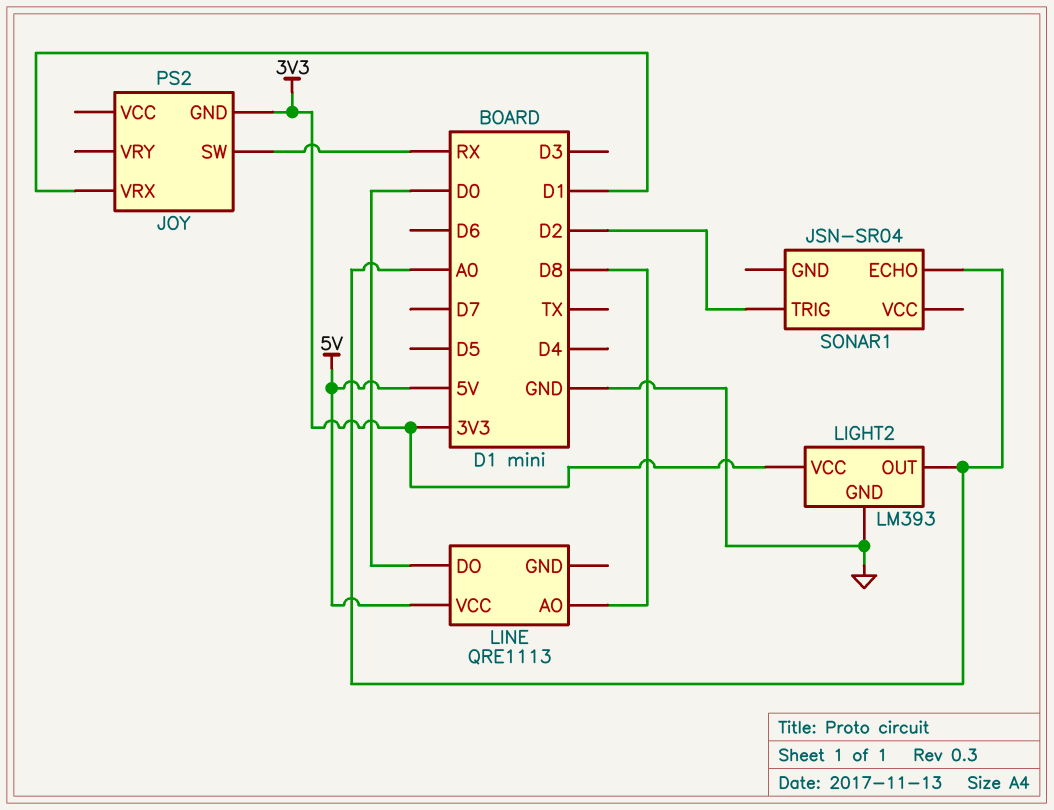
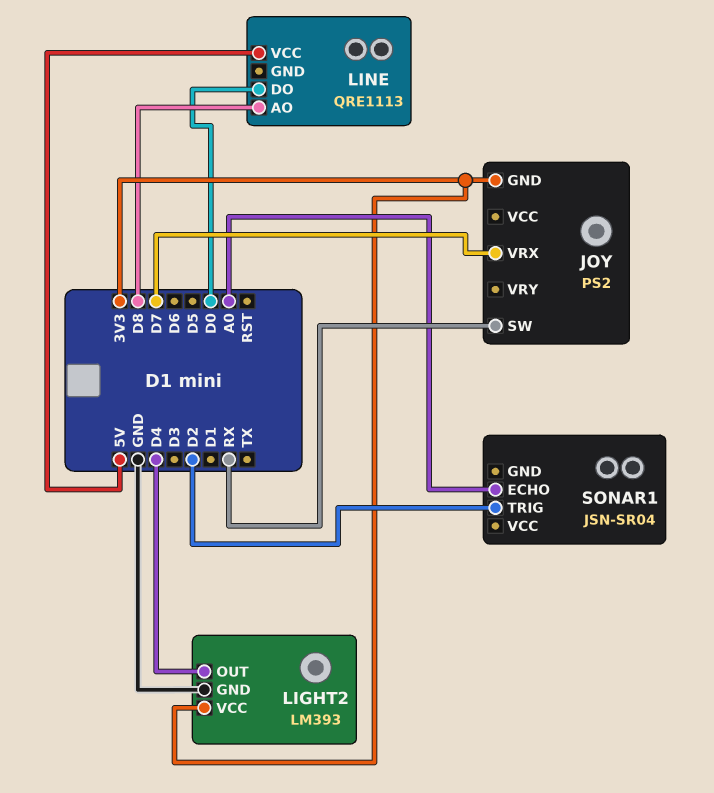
JOY pin VRX: D1 -> D7
LIGHT2 pin OUT: A0 -> D4

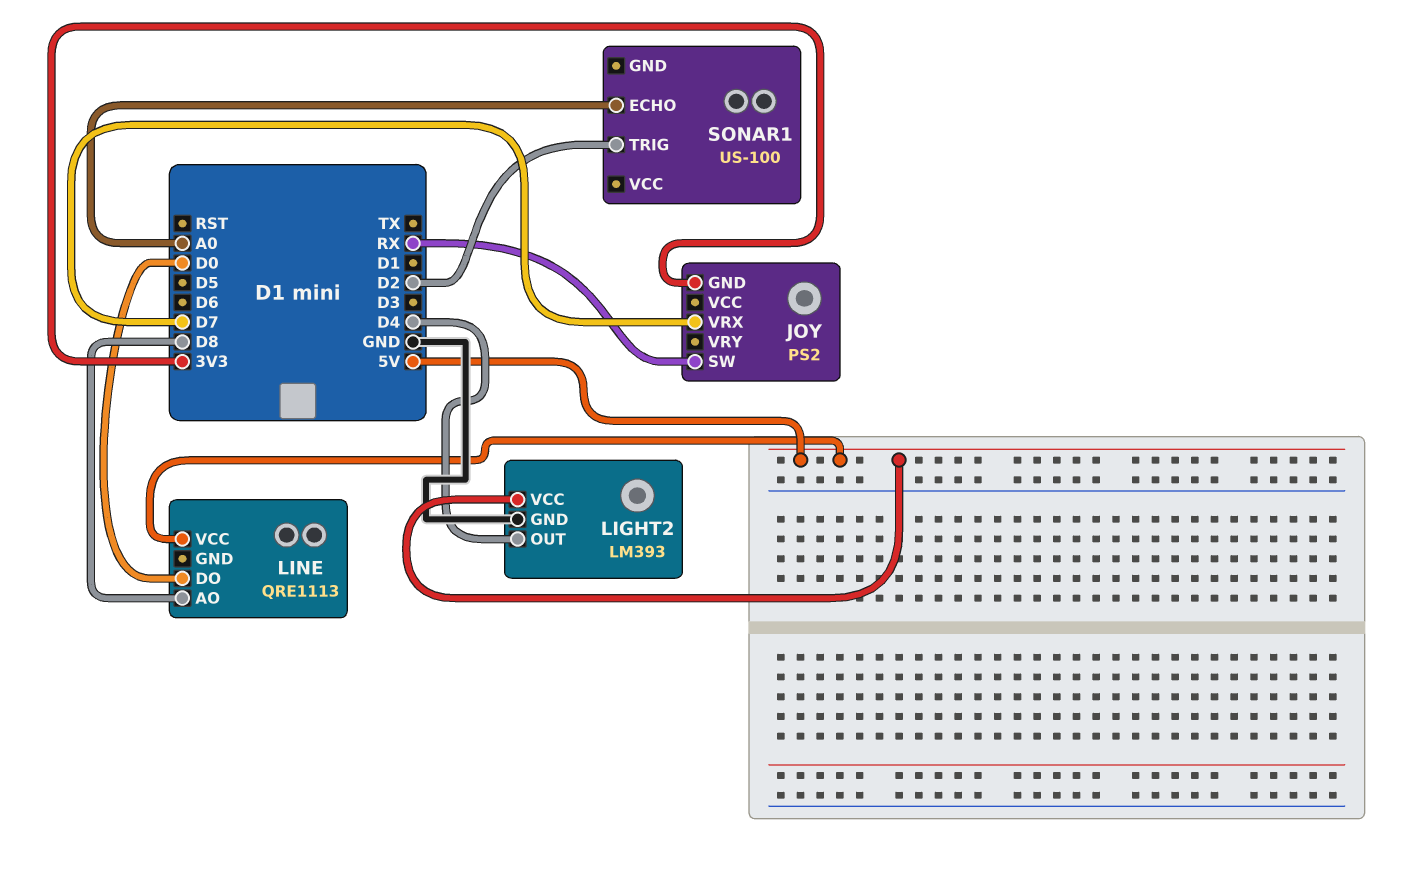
LIGHT2 pin VCC: 3V3 -> 5V
SONAR1: JSN-SR04 -> US-100

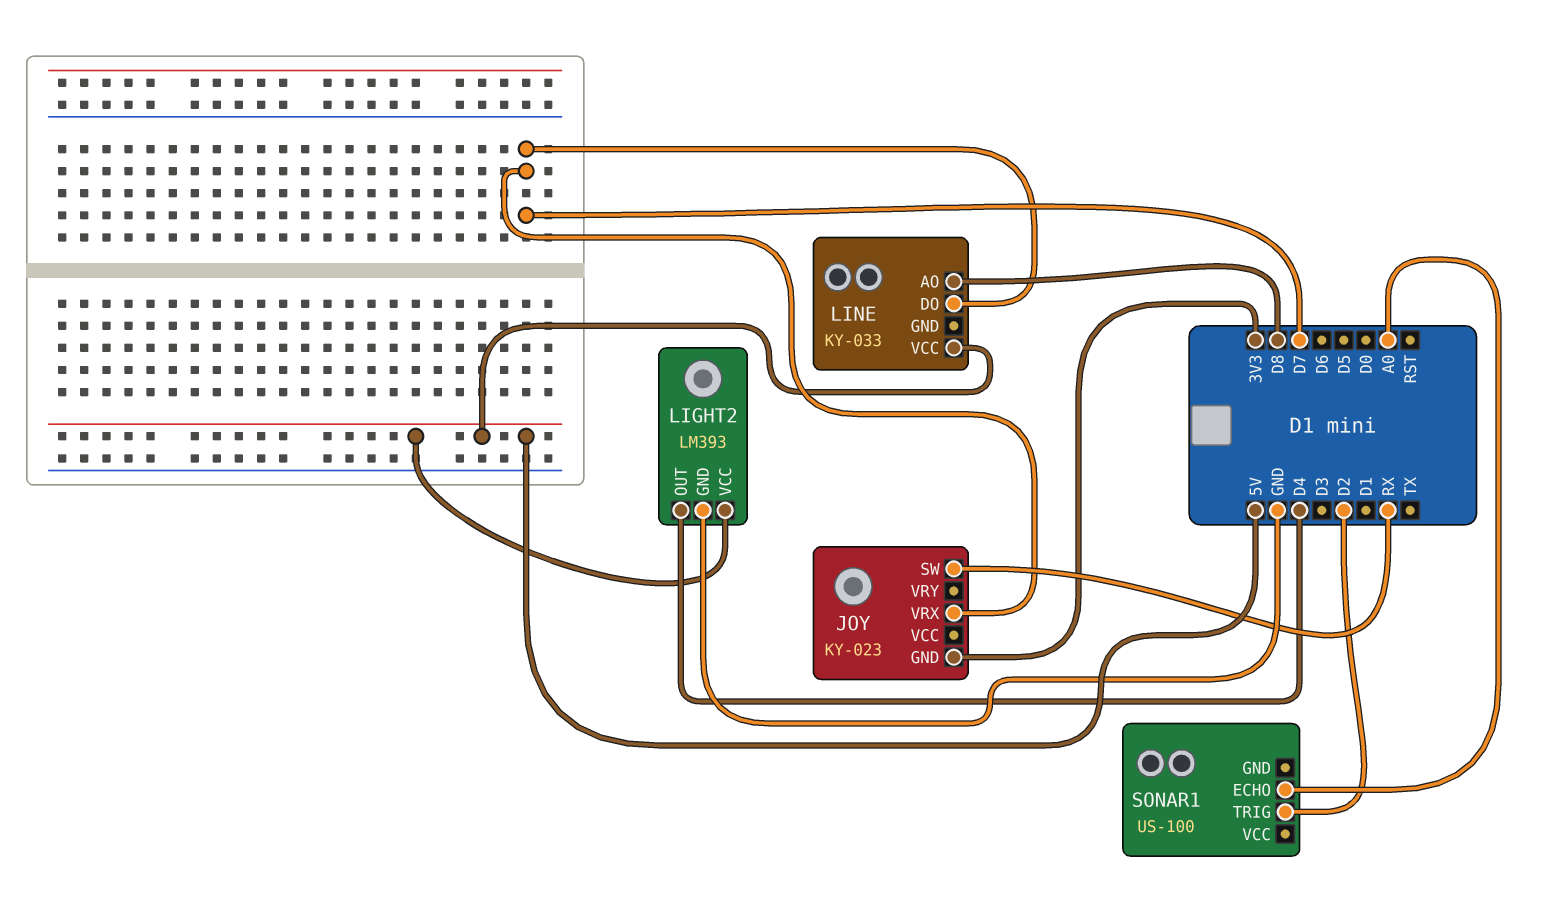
JOY: PS2 -> KY-023
LINE: QRE1113 -> KY-033
LINE pin DO: D0 -> D7

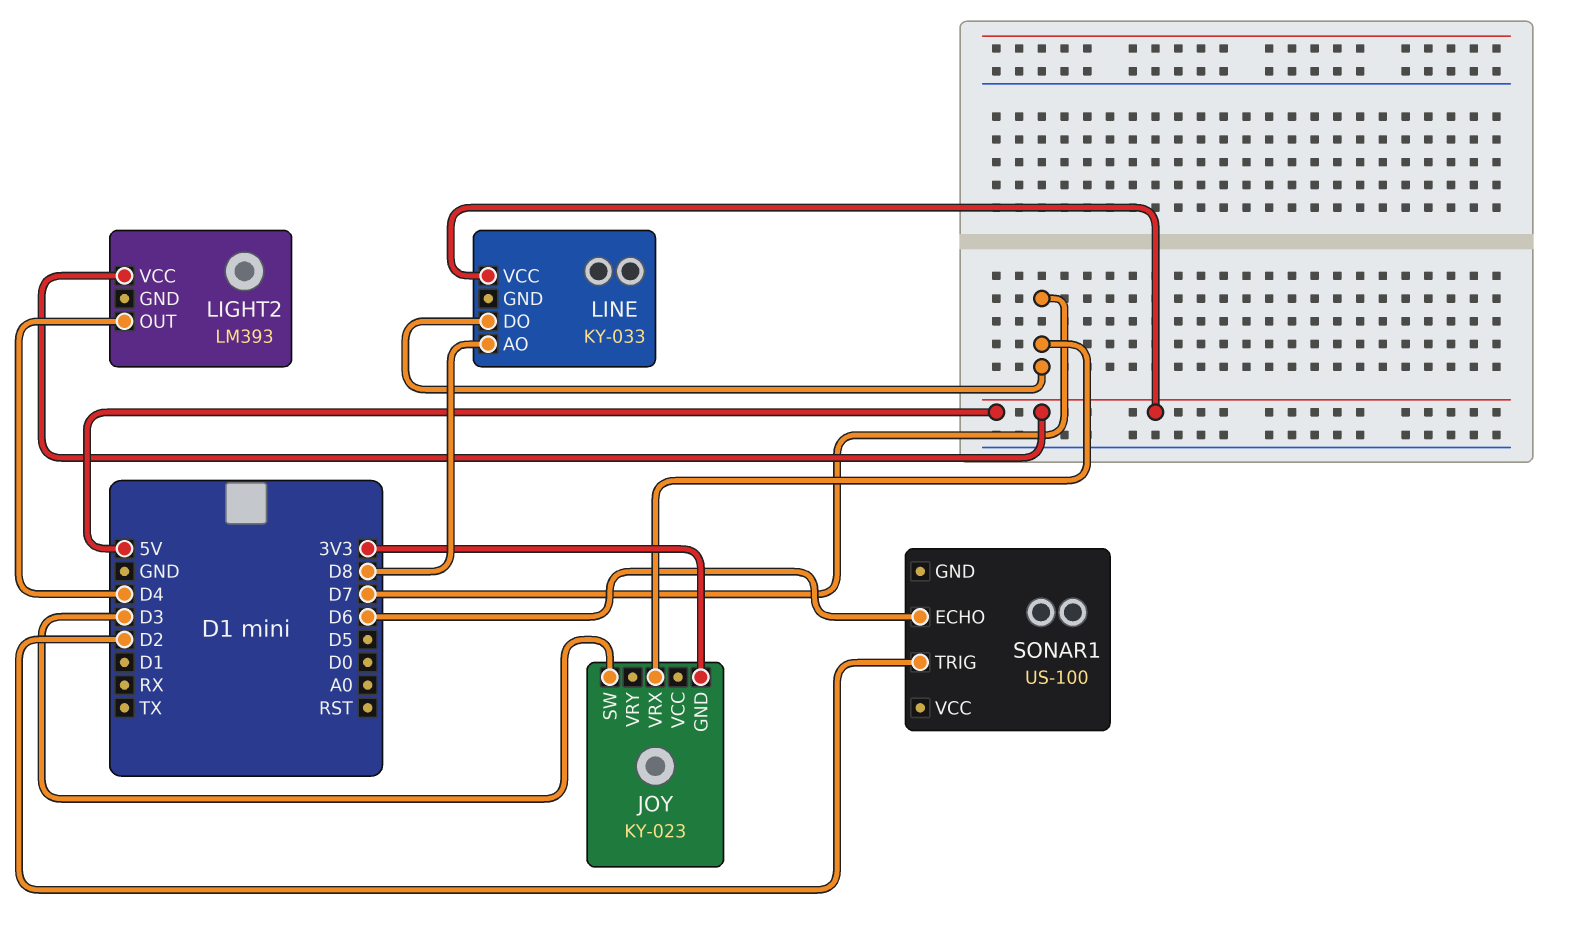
JOY pin SW: RX -> D3
LIGHT2 pin GND: GND -> none
SONAR1 pin ECHO: A0 -> D6

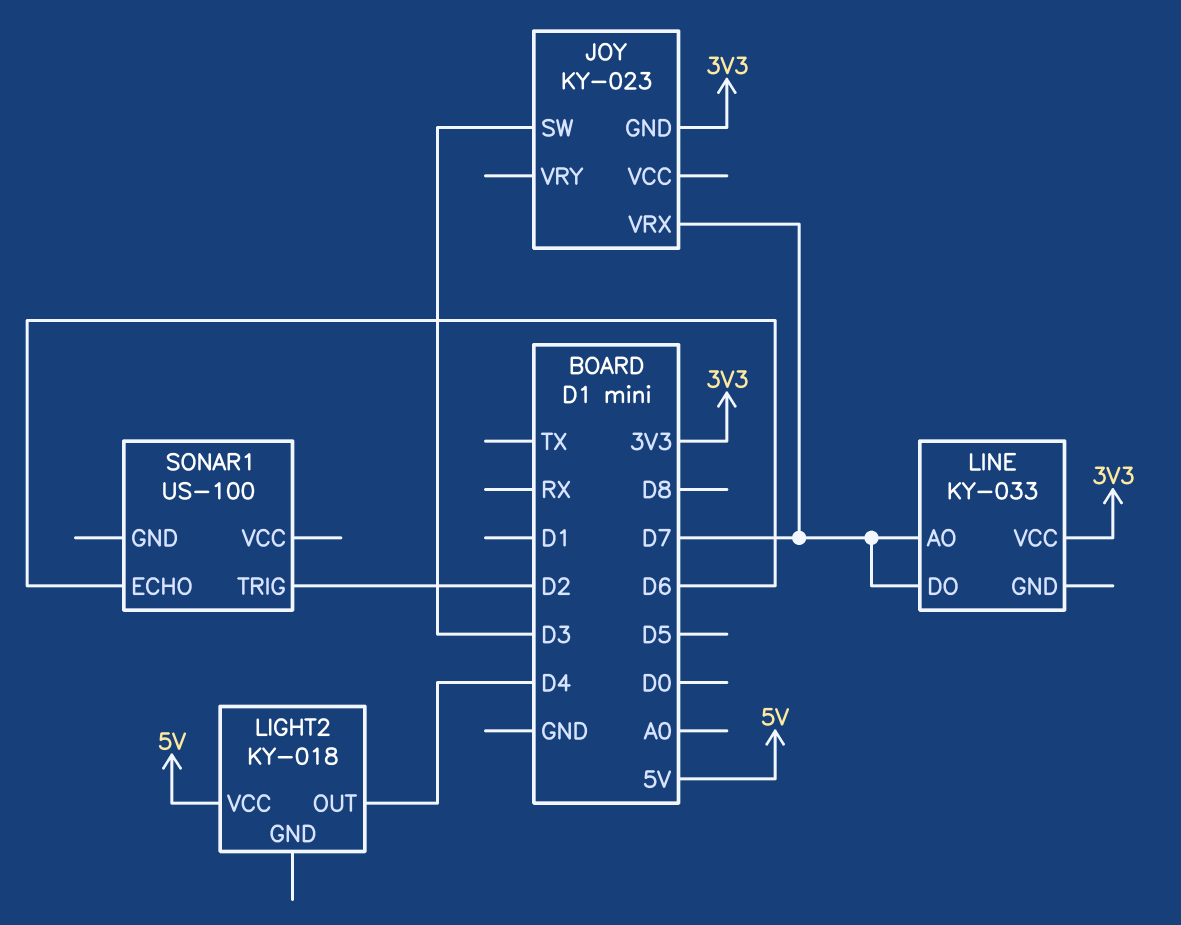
LIGHT2: LM393 -> KY-018
LINE pin AO: D8 -> D7
LINE pin VCC: 5V -> 3V3

